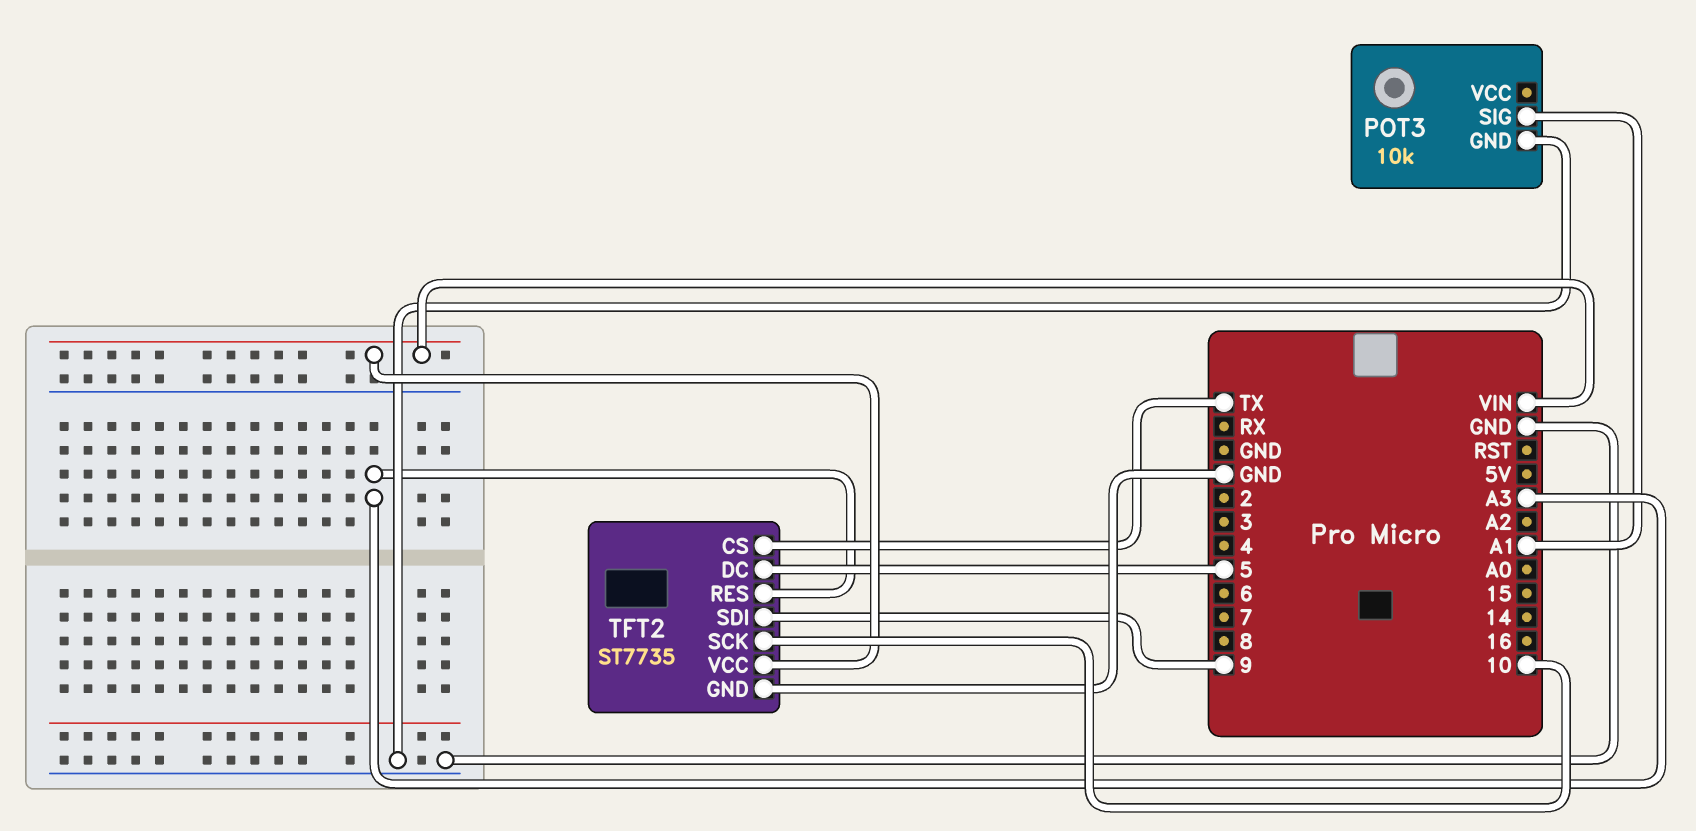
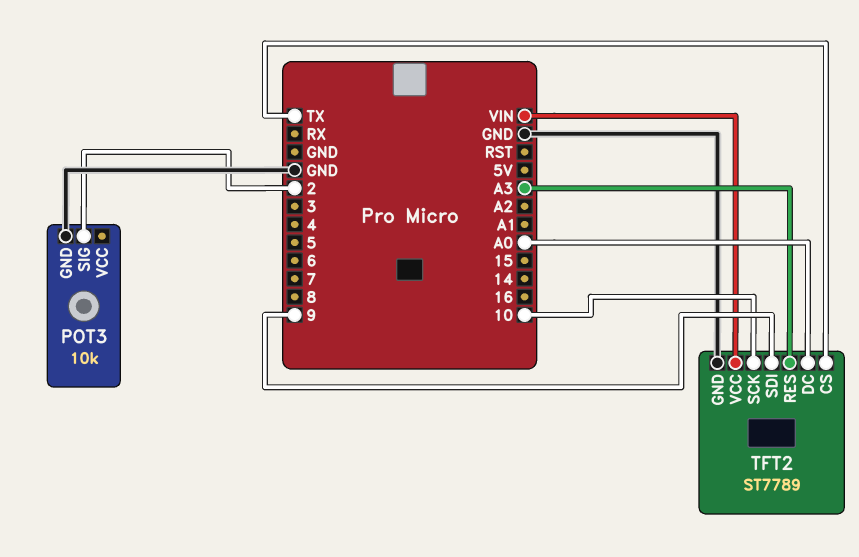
POT3 pin SIG: A1 -> 2
TFT2: ST7735 -> ST7789
TFT2 pin DC: 5 -> A0

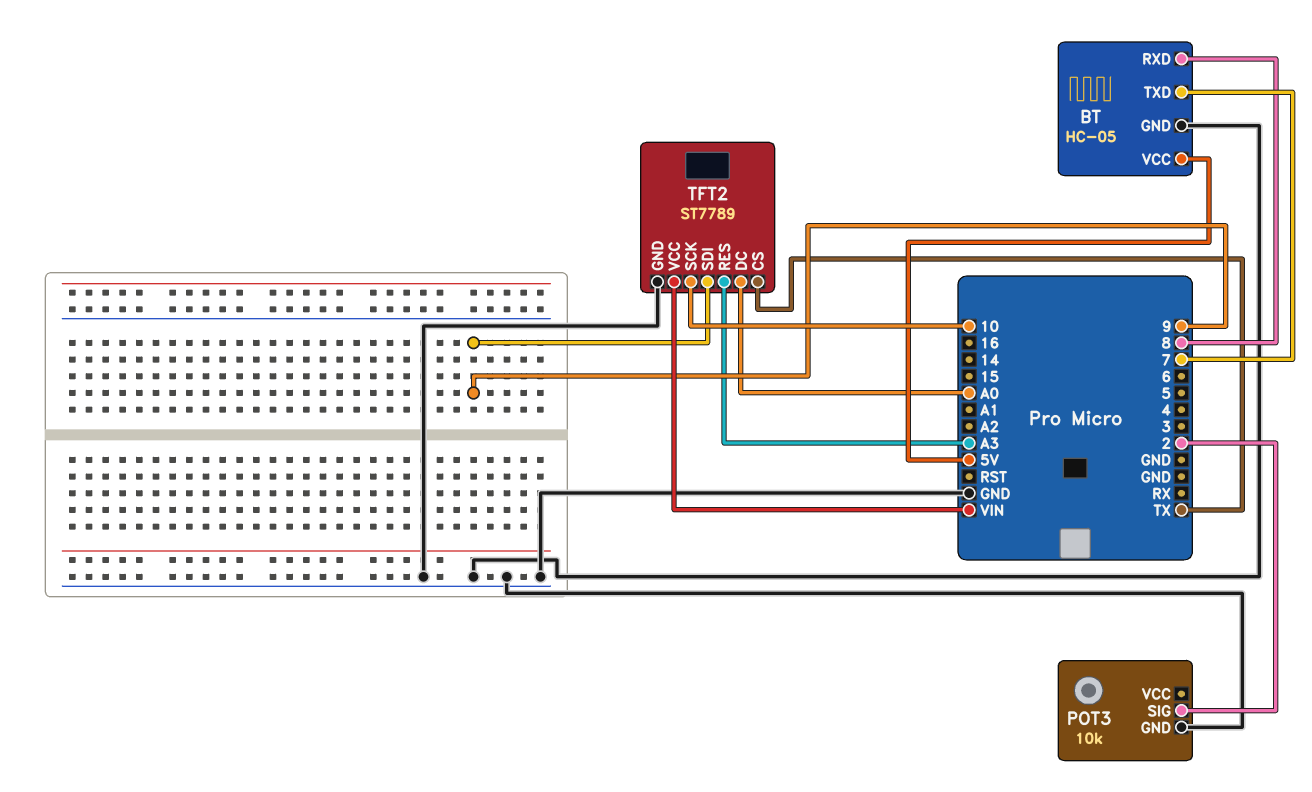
BT: none -> HC-05
BT pin GND: none -> GND
BT pin RXD: none -> 8
BT pin TXD: none -> 7
BT pin VCC: none -> 5V

